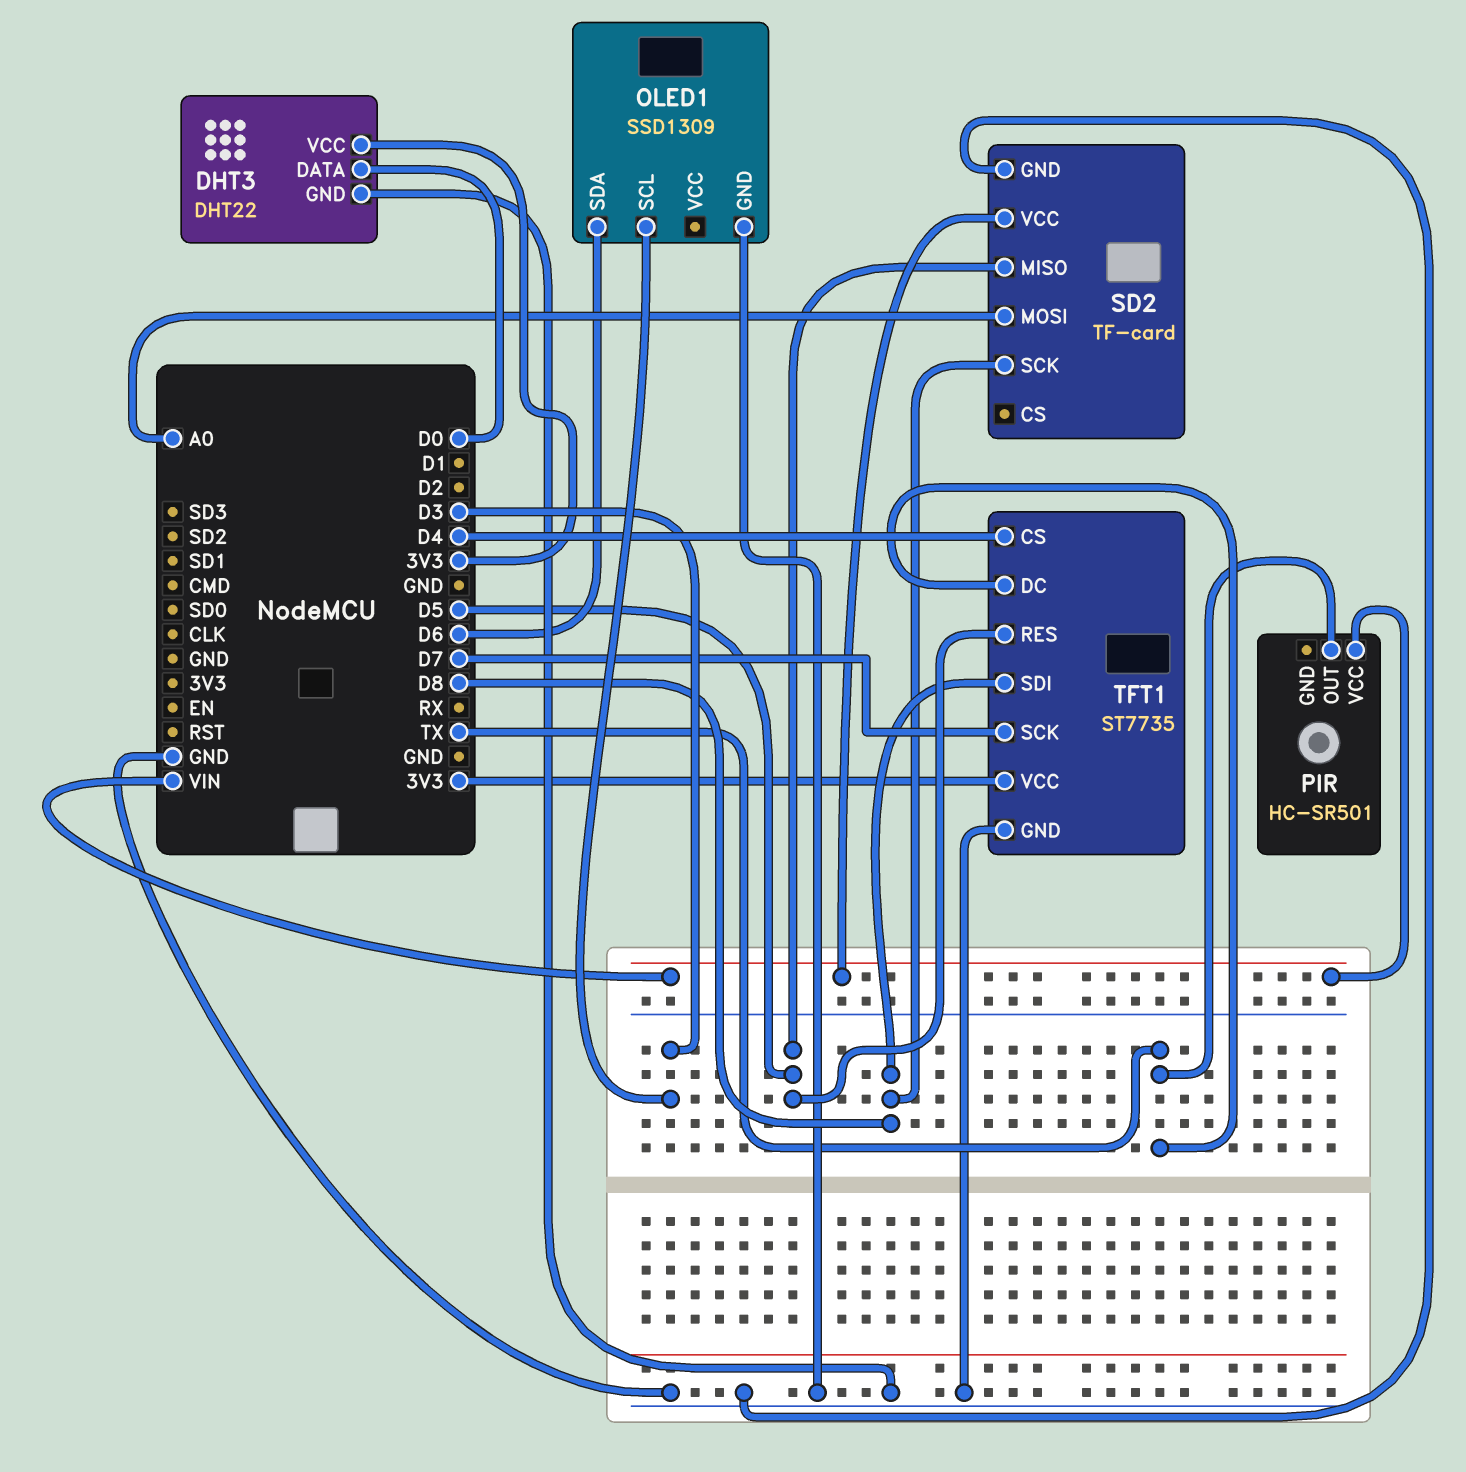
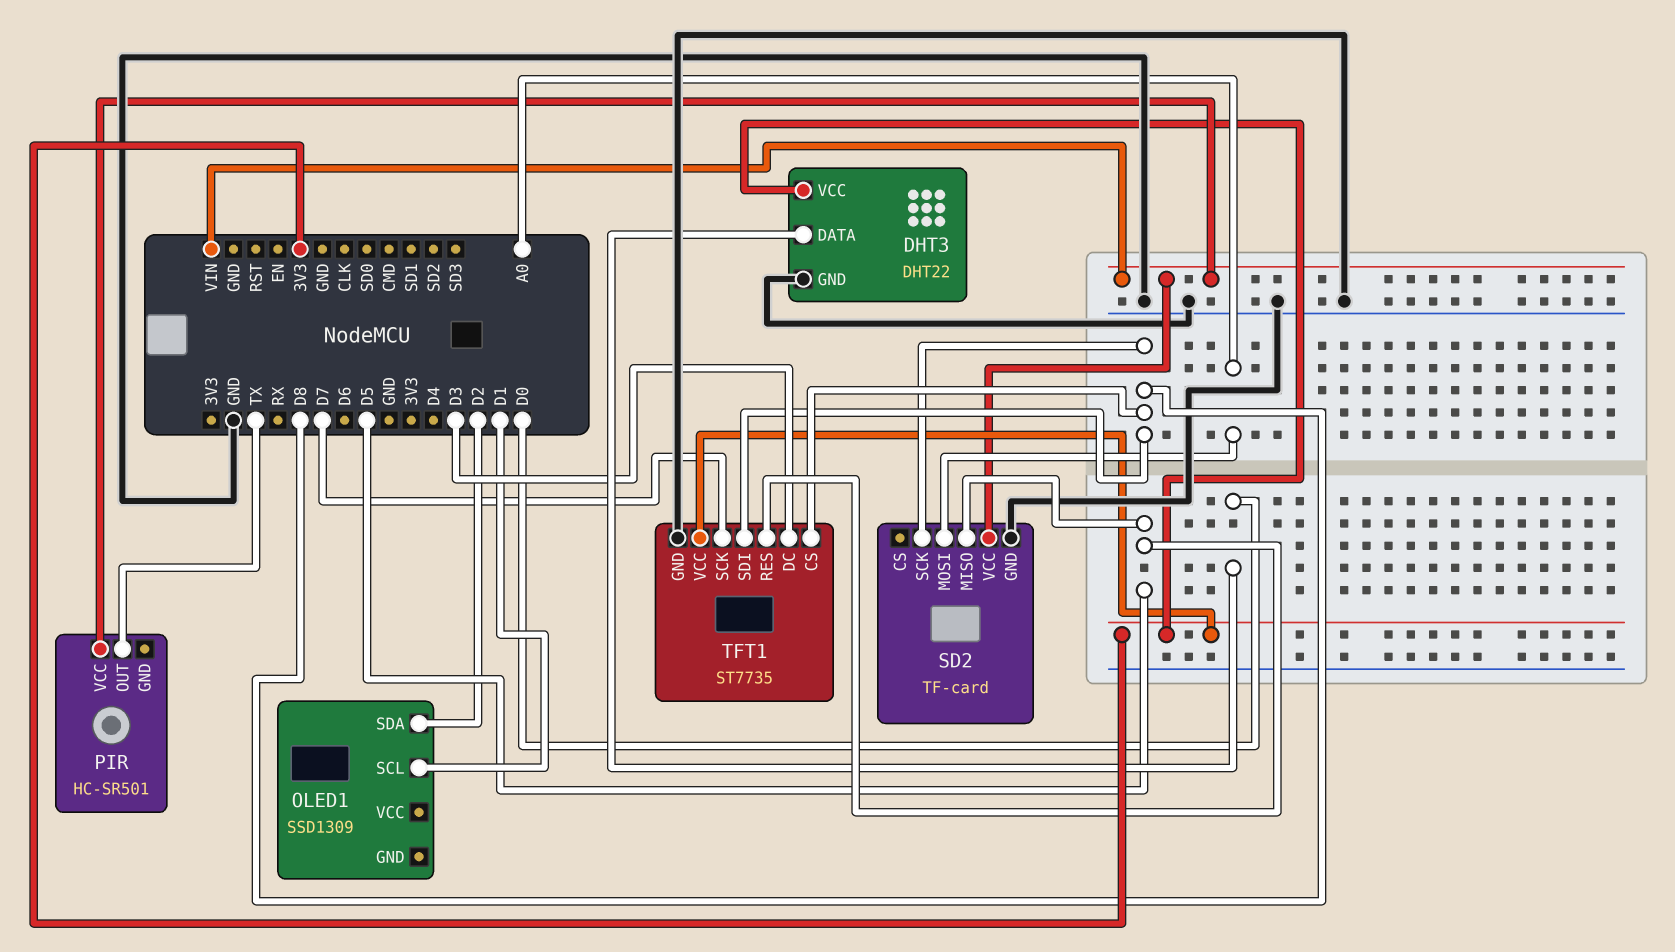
OLED1 pin GND: GND -> none
OLED1 pin SCL: D3 -> D1
OLED1 pin SDA: D6 -> D2
TFT1 pin CS: D4 -> D8
TFT1 pin DC: TX -> D3

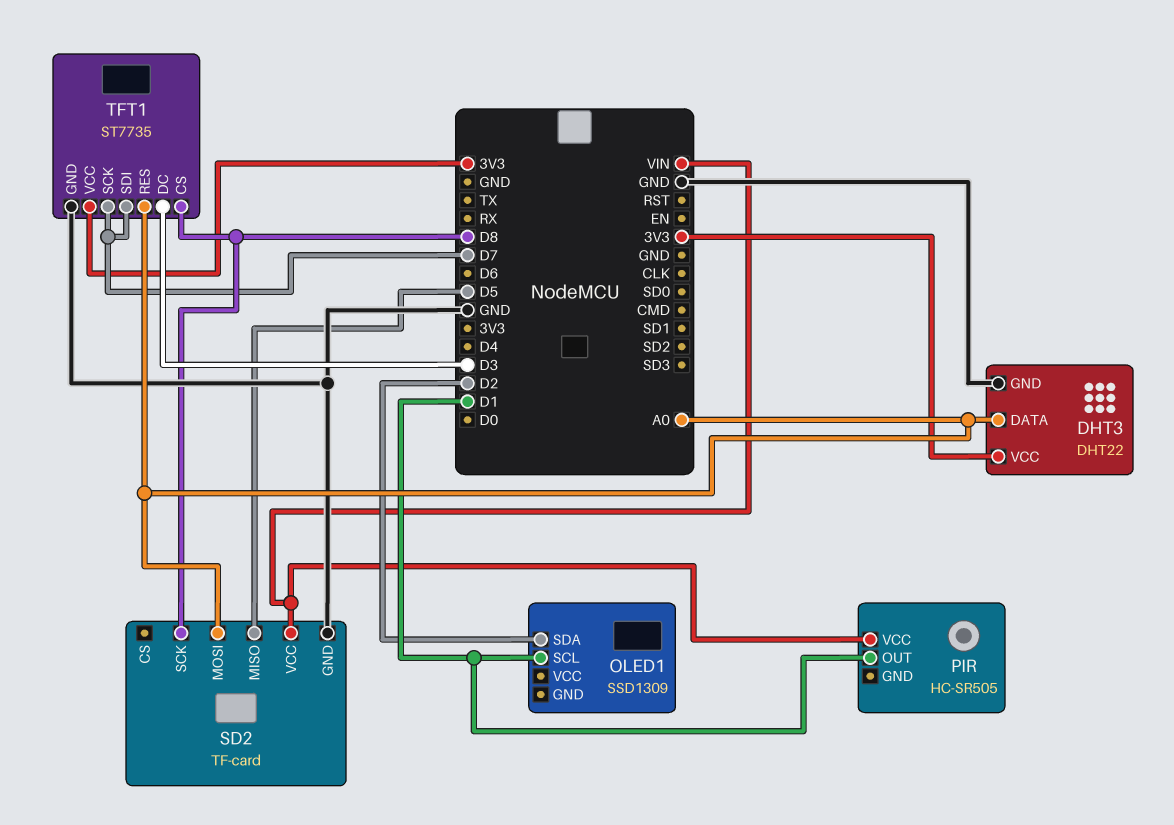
DHT3 pin DATA: D0 -> A0
PIR: HC-SR501 -> HC-SR505
PIR pin OUT: TX -> D1
TFT1 pin RES: D5 -> A0
TFT1 pin SDI: D8 -> D7

